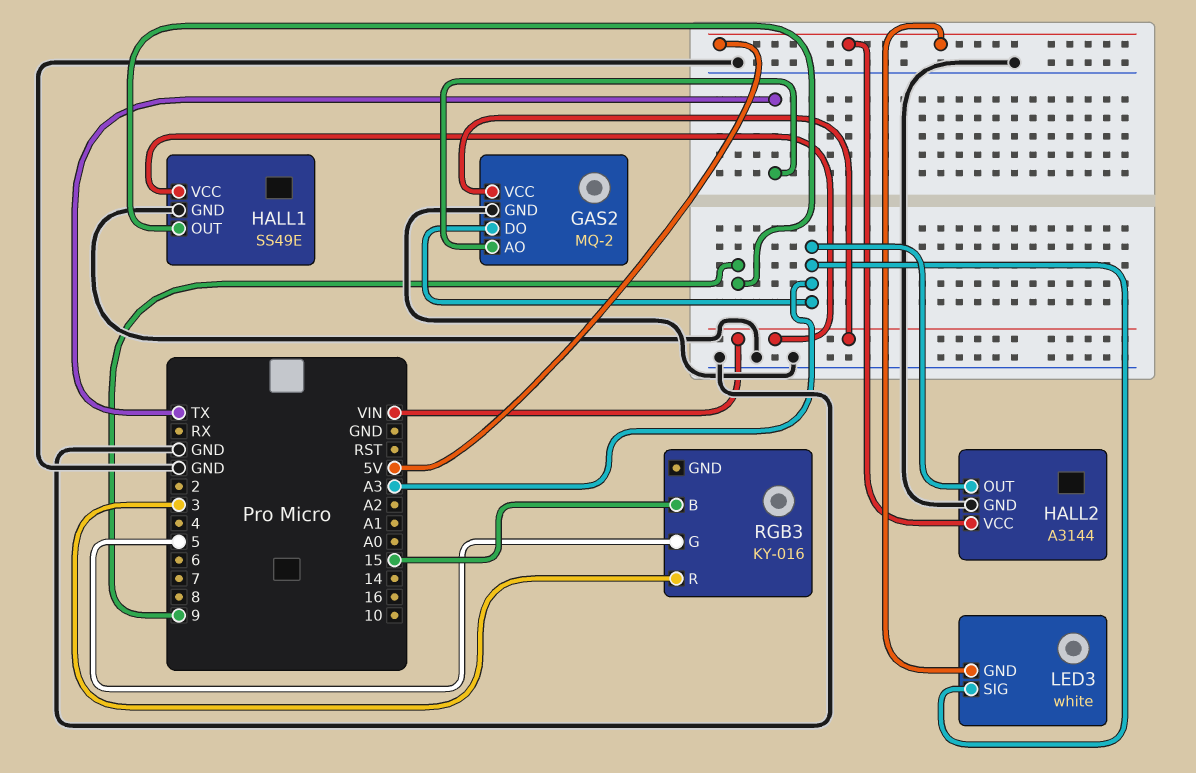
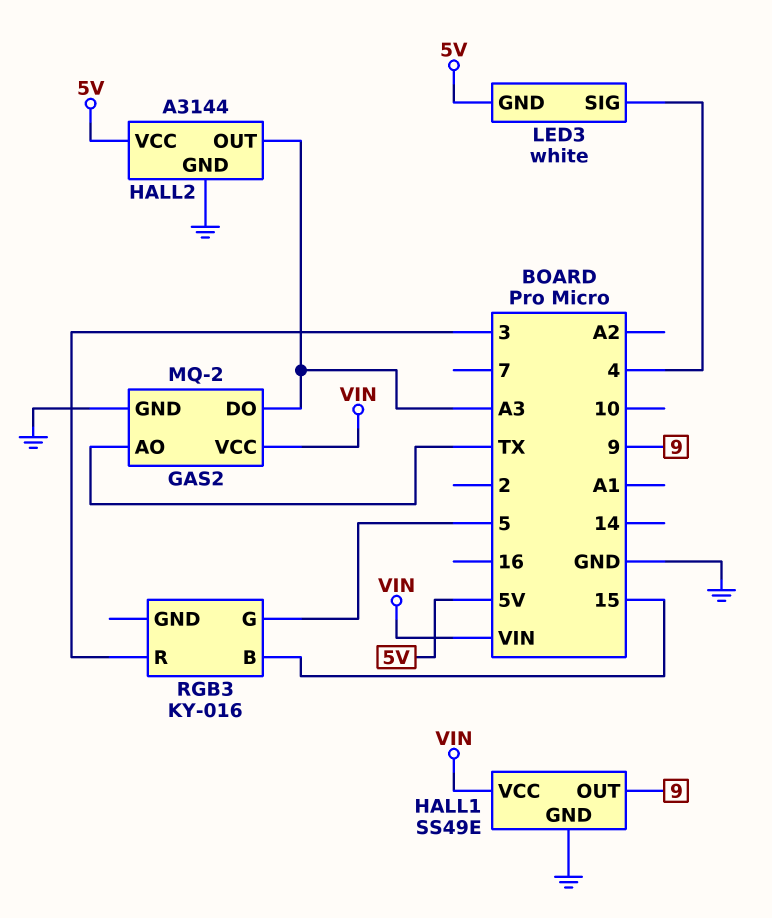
LED3 pin SIG: A3 -> 4

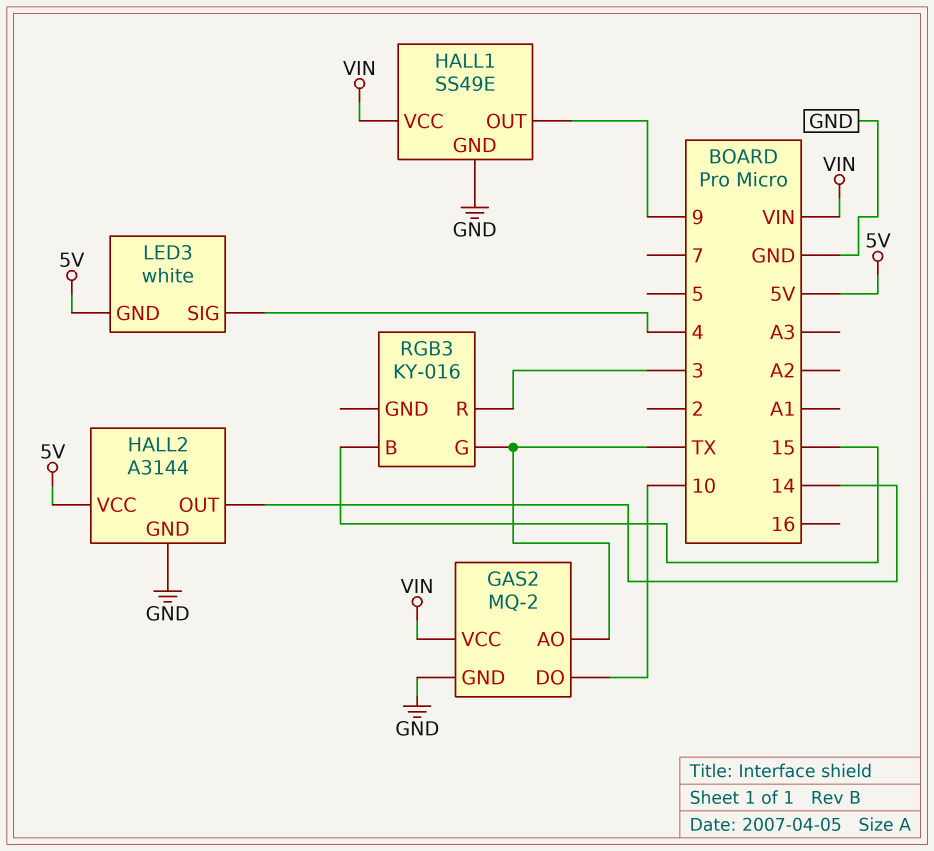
GAS2 pin DO: A3 -> 10
HALL2 pin OUT: A3 -> 14
RGB3 pin G: 5 -> TX

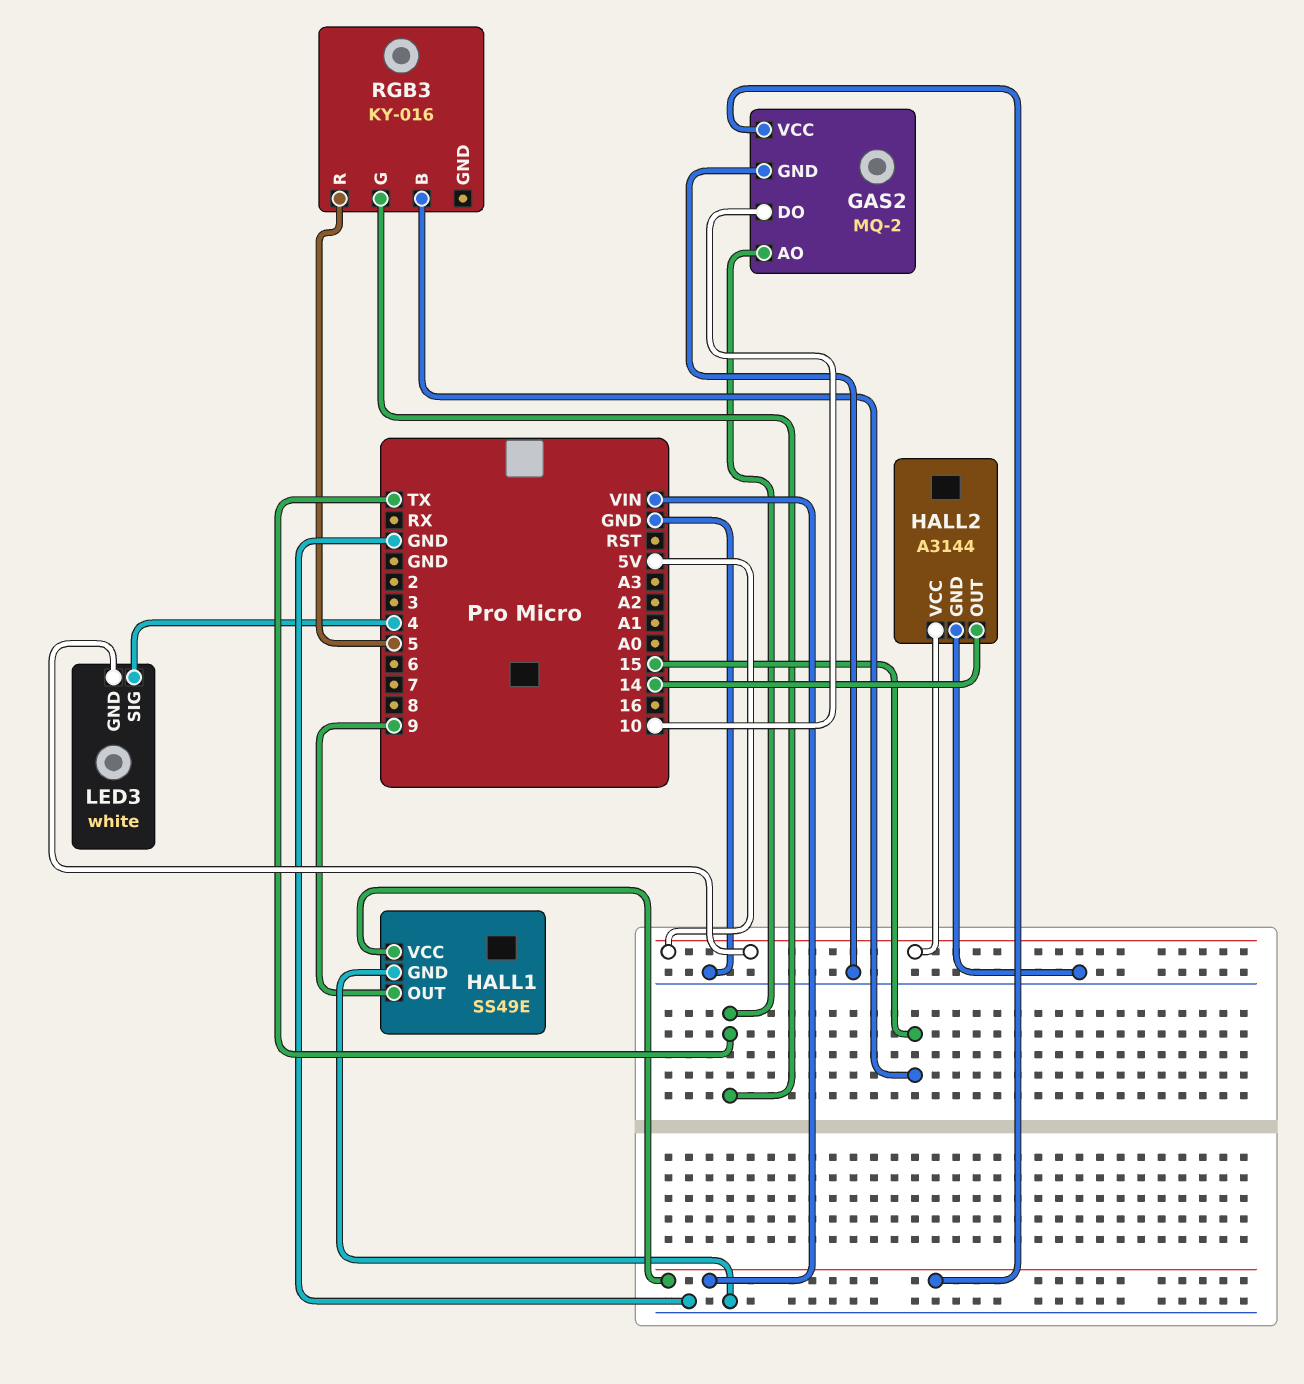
RGB3 pin R: 3 -> 5

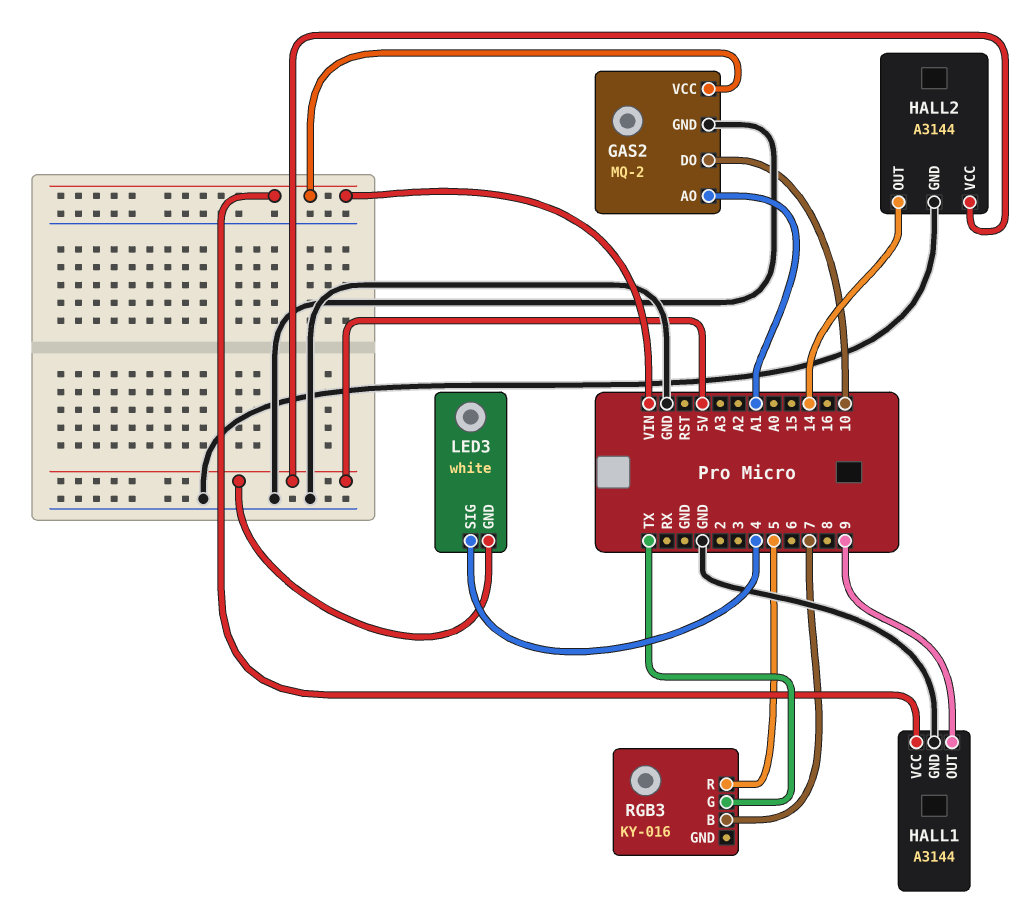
GAS2 pin AO: TX -> A1
HALL1: SS49E -> A3144
RGB3 pin B: 15 -> 7

